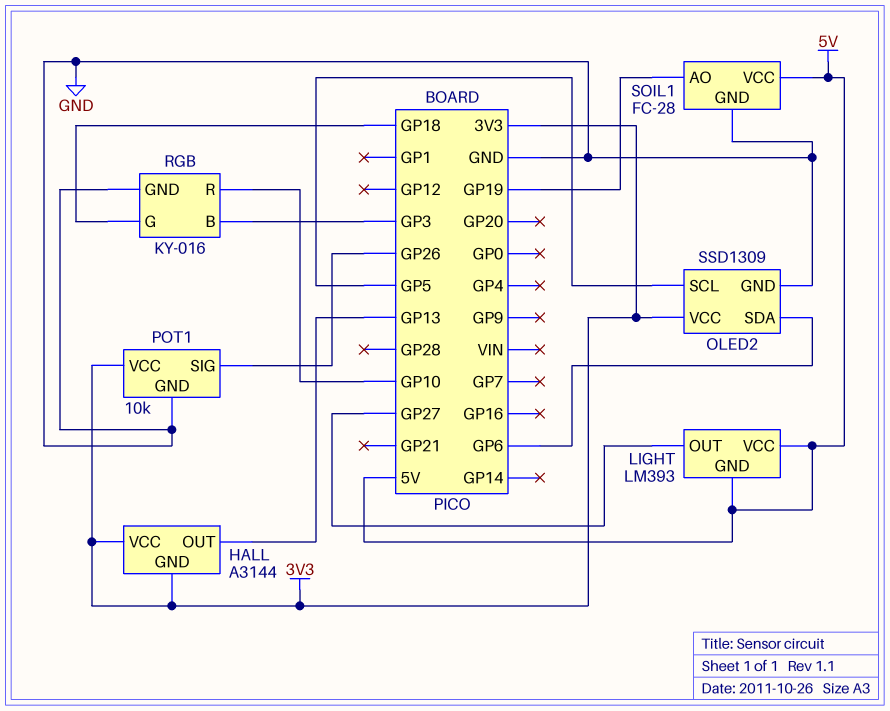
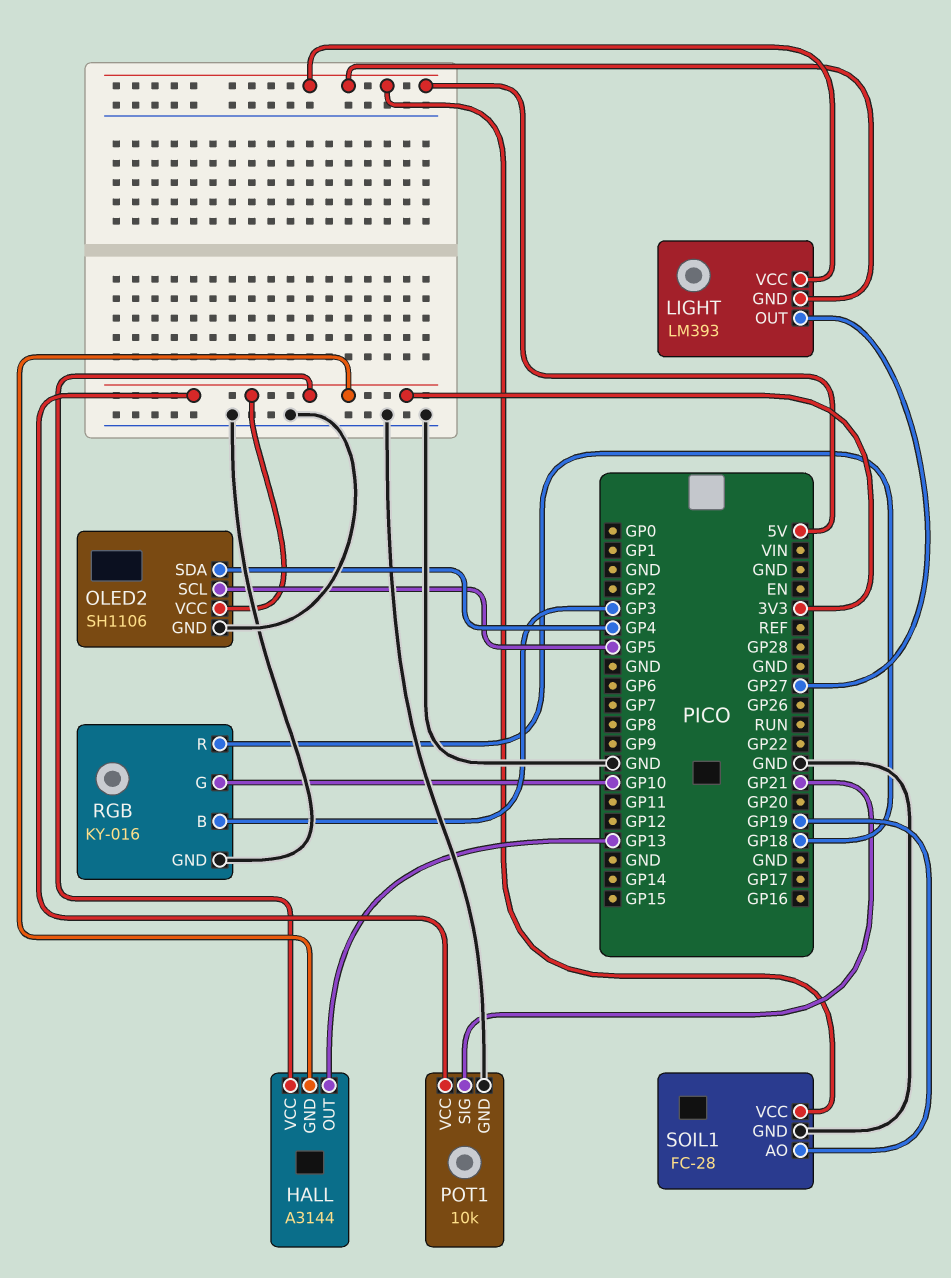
OLED2: SSD1309 -> SH1106
OLED2 pin SDA: GP6 -> GP4
POT1 pin SIG: GP26 -> GP21
RGB pin G: GP18 -> GP10
RGB pin R: GP10 -> GP18

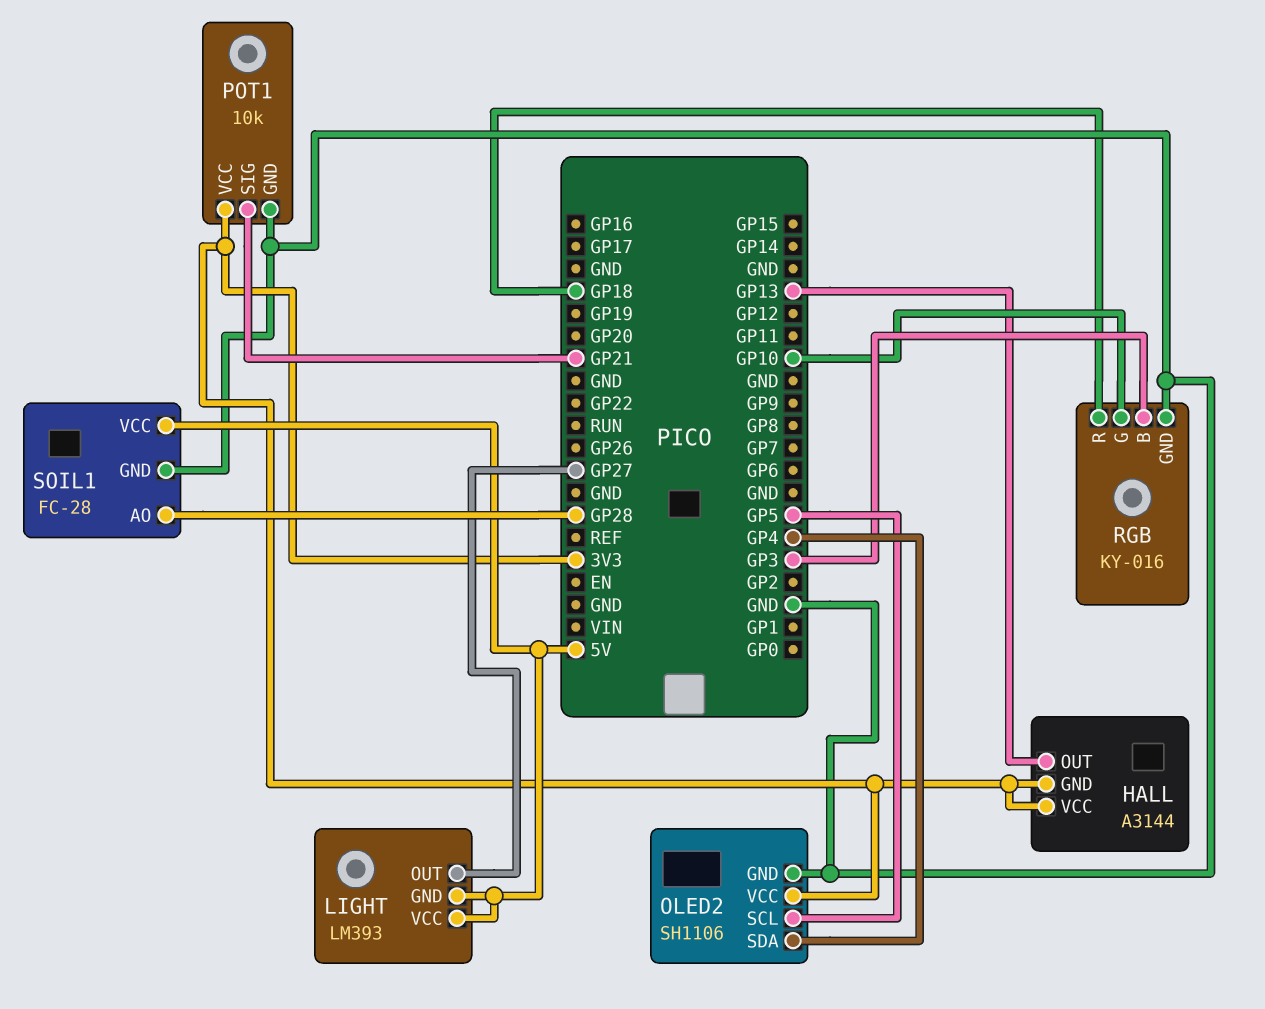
SOIL1 pin AO: GP19 -> GP28

